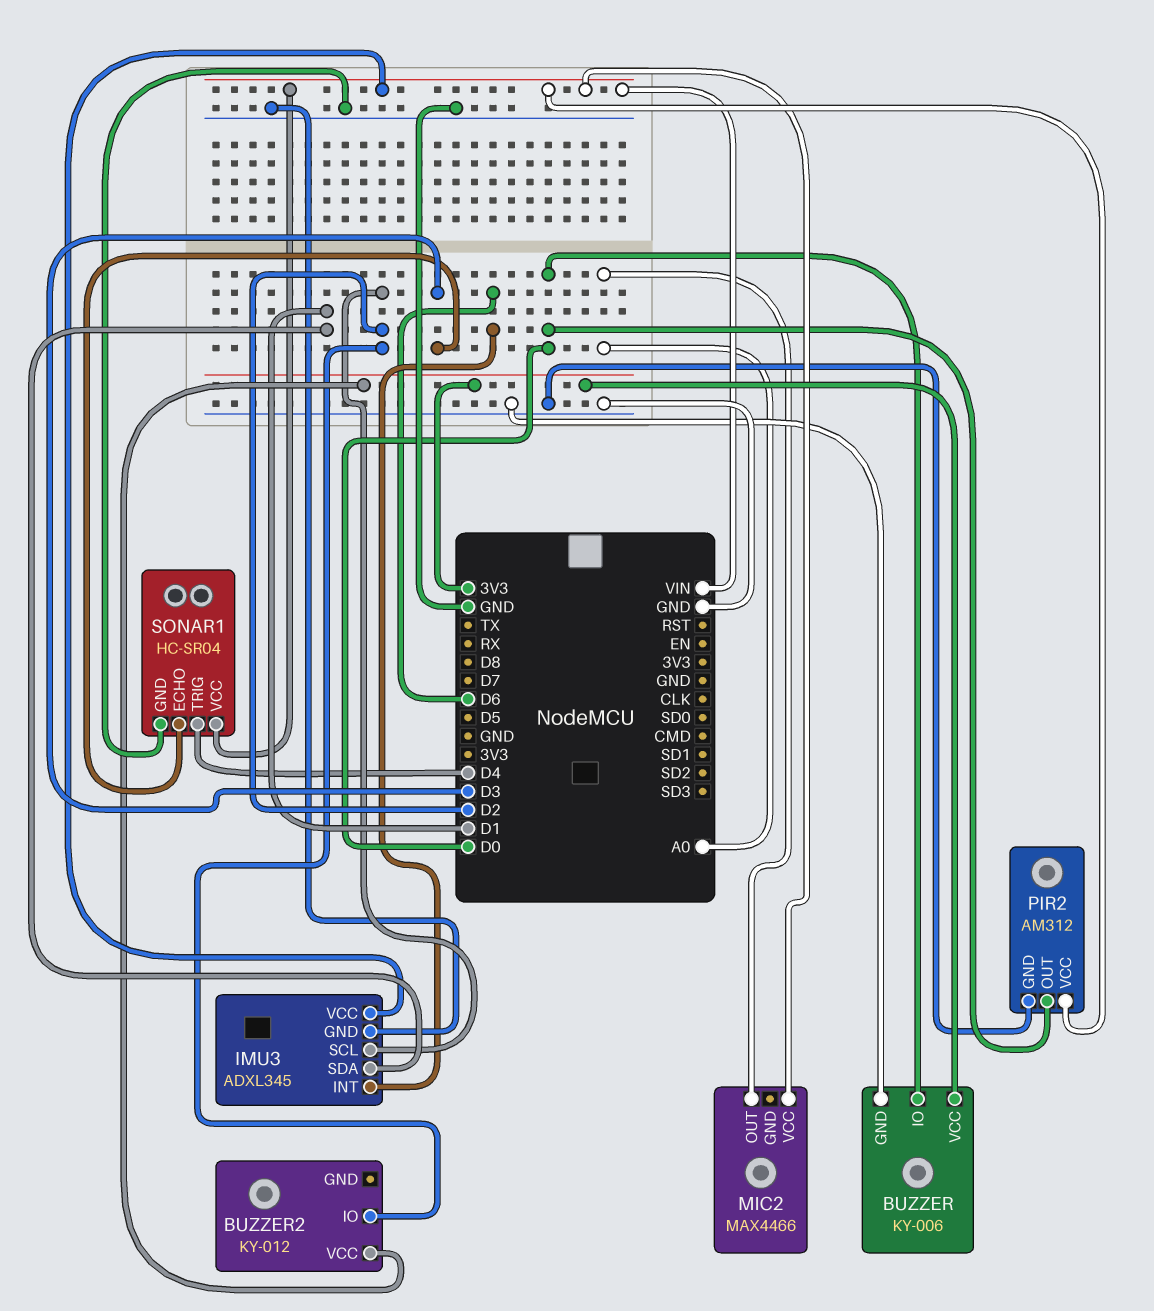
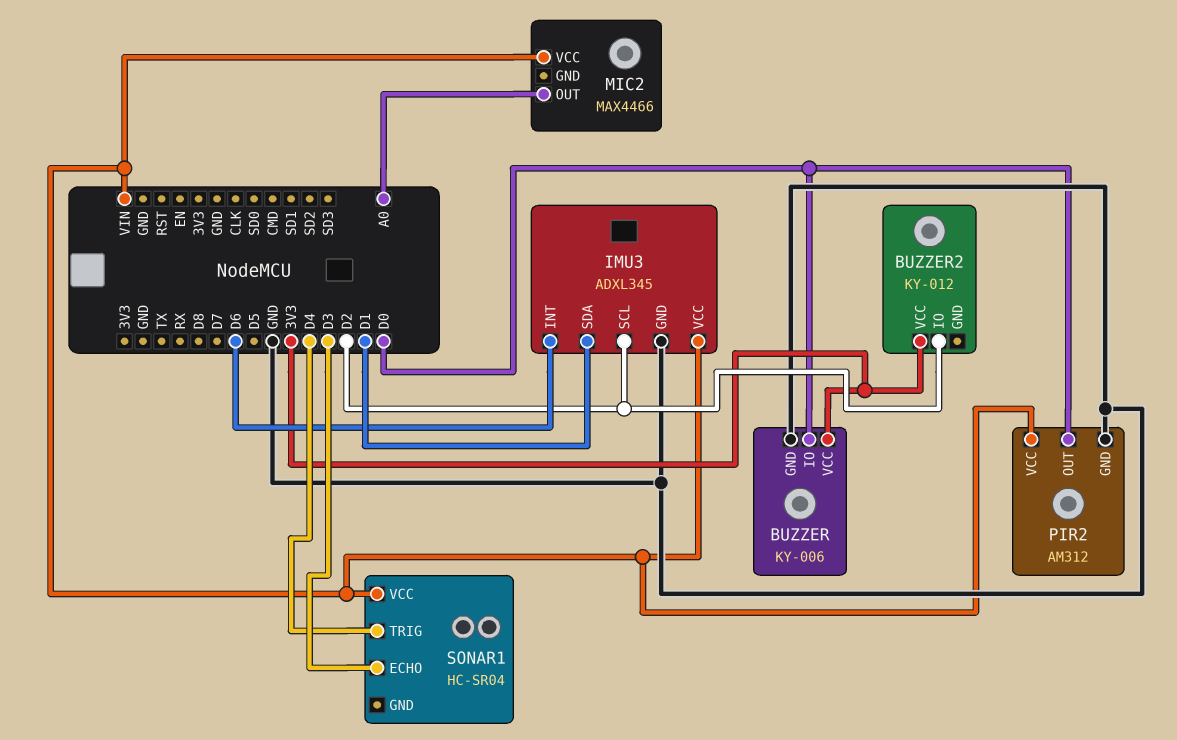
SONAR1 pin GND: GND -> none

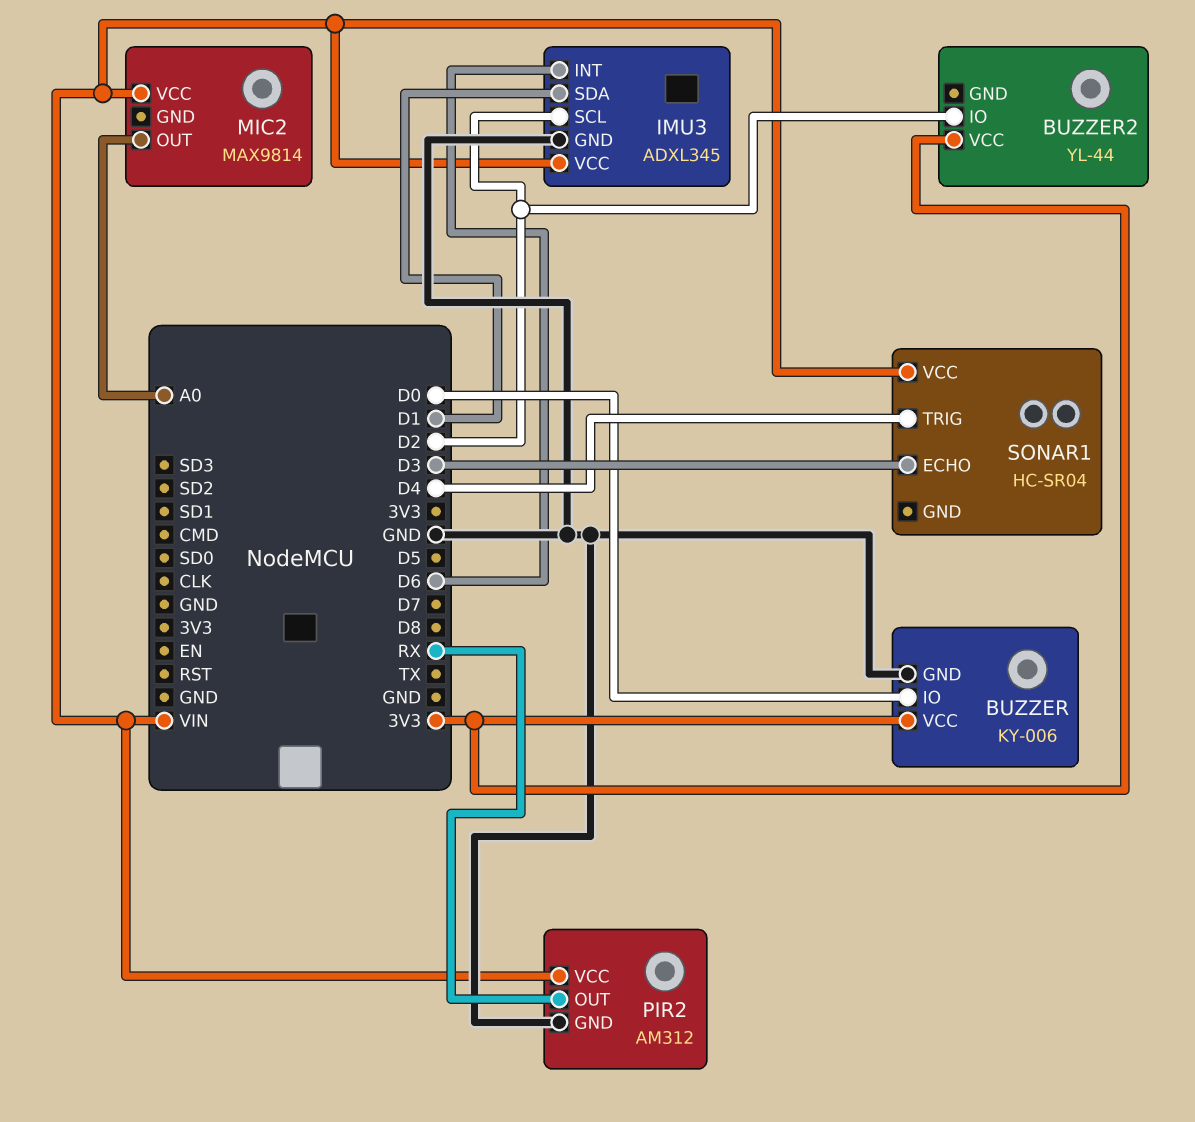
BUZZER2: KY-012 -> YL-44
MIC2: MAX4466 -> MAX9814
PIR2 pin OUT: D0 -> RX

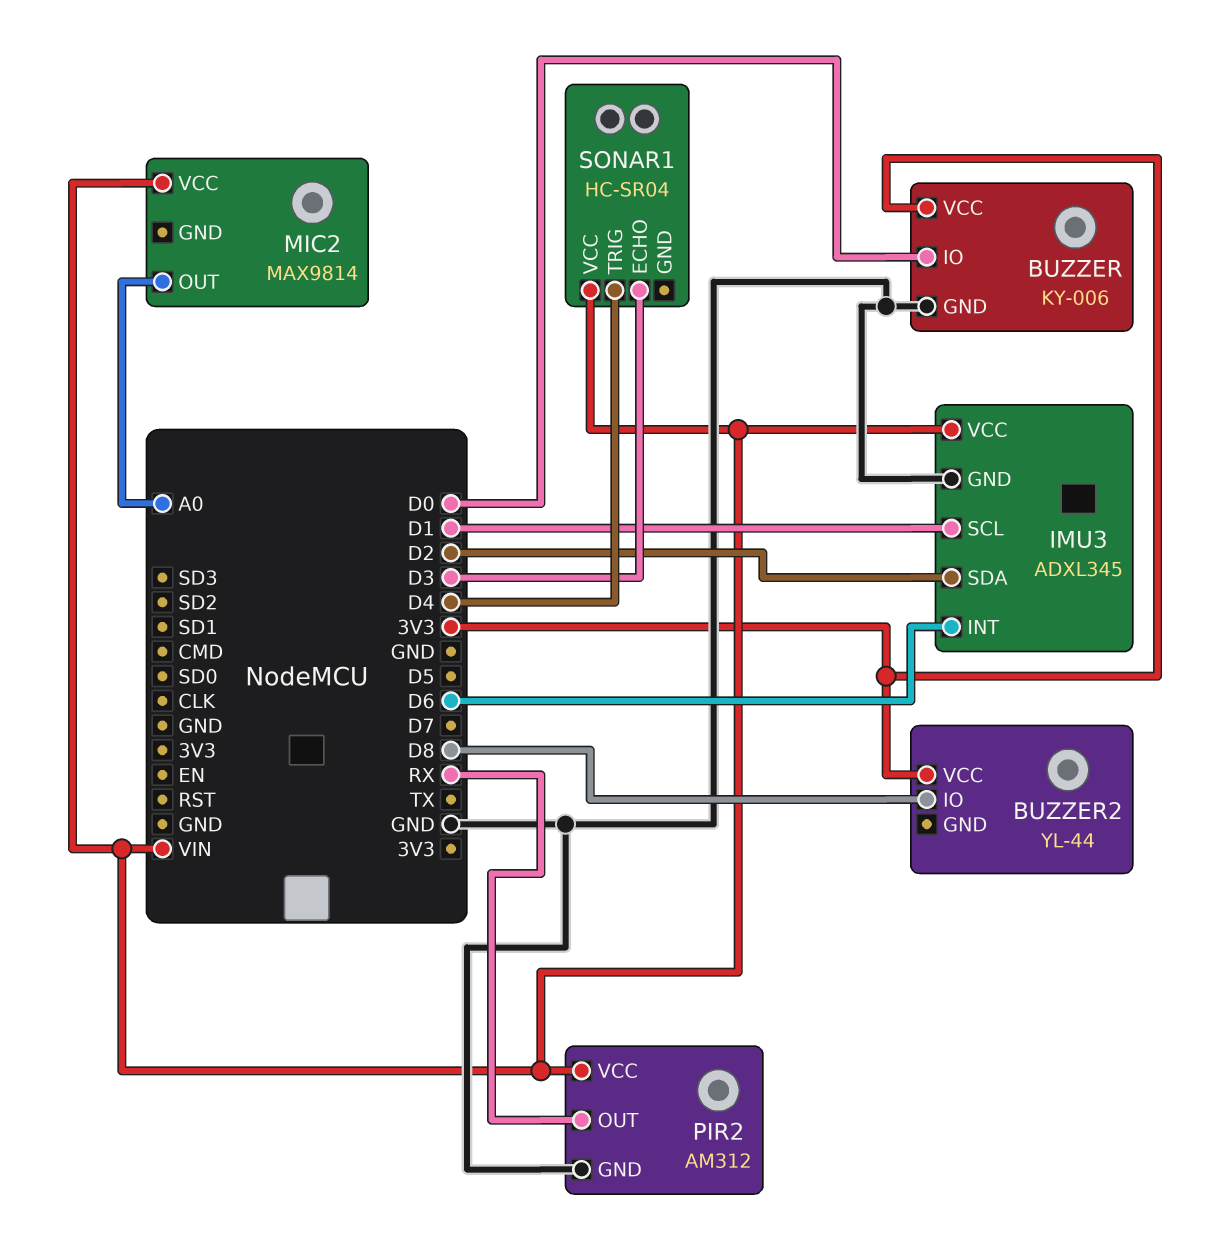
BUZZER2 pin IO: D2 -> D8
IMU3 pin SCL: D2 -> D1
IMU3 pin SDA: D1 -> D2

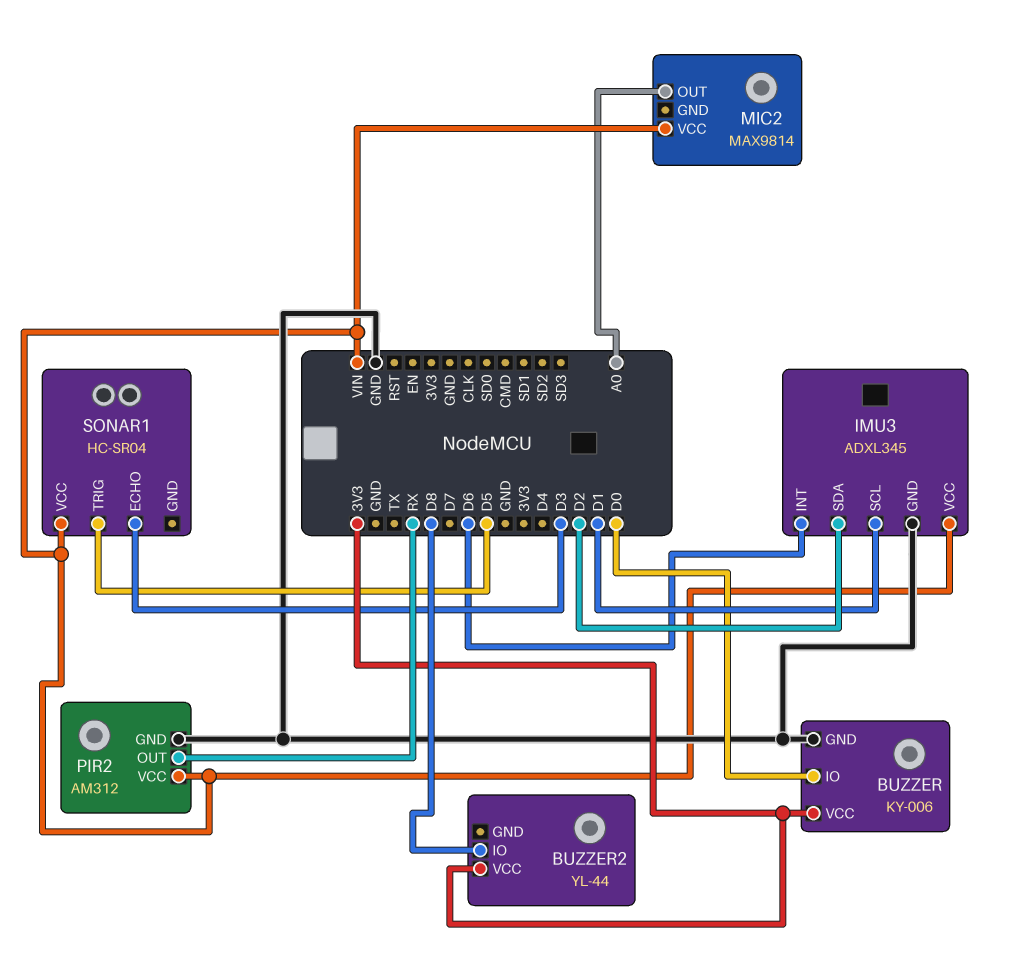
SONAR1 pin TRIG: D4 -> D5

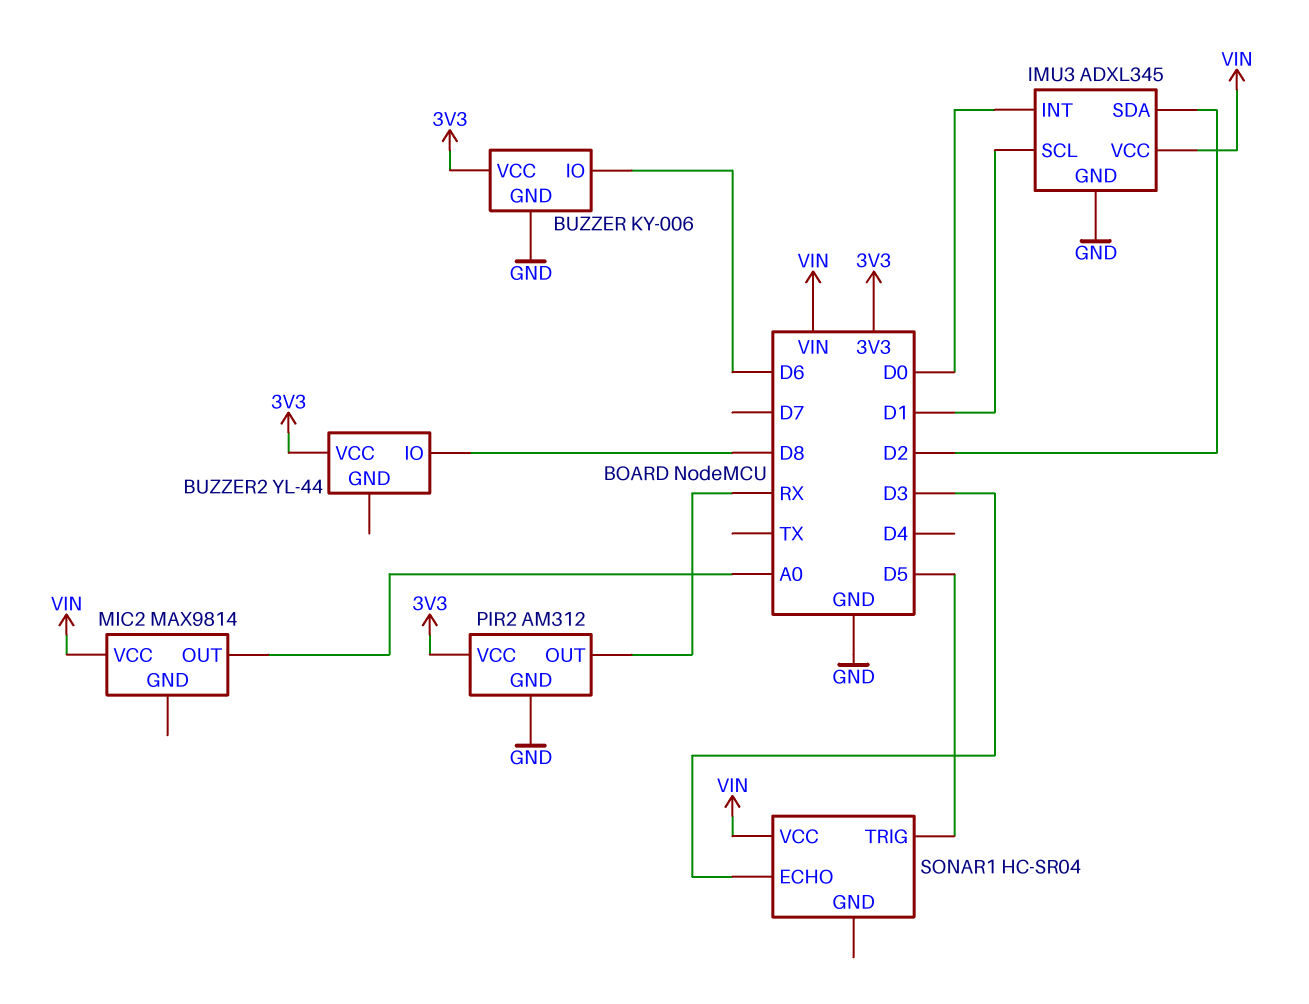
BUZZER pin IO: D0 -> D6
IMU3 pin INT: D6 -> D0
PIR2 pin VCC: VIN -> 3V3

